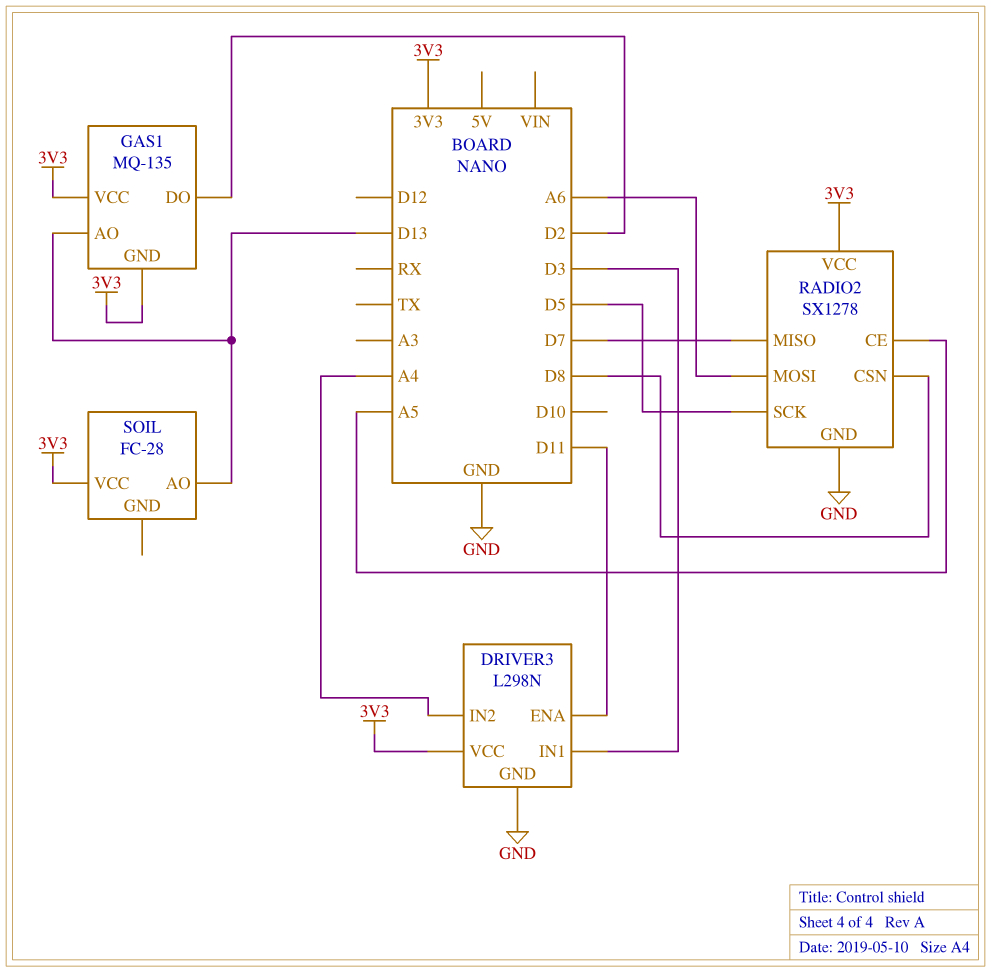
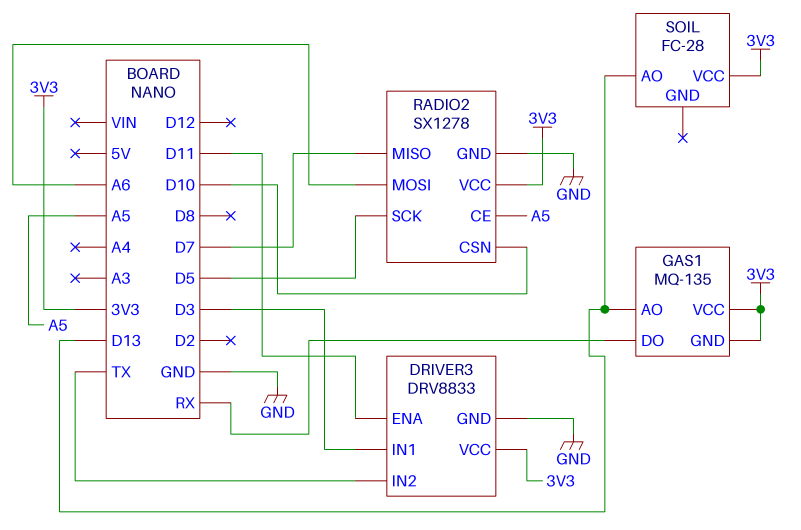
DRIVER3: L298N -> DRV8833
DRIVER3 pin IN2: A4 -> TX
GAS1 pin DO: D2 -> RX
RADIO2 pin CSN: D8 -> D10

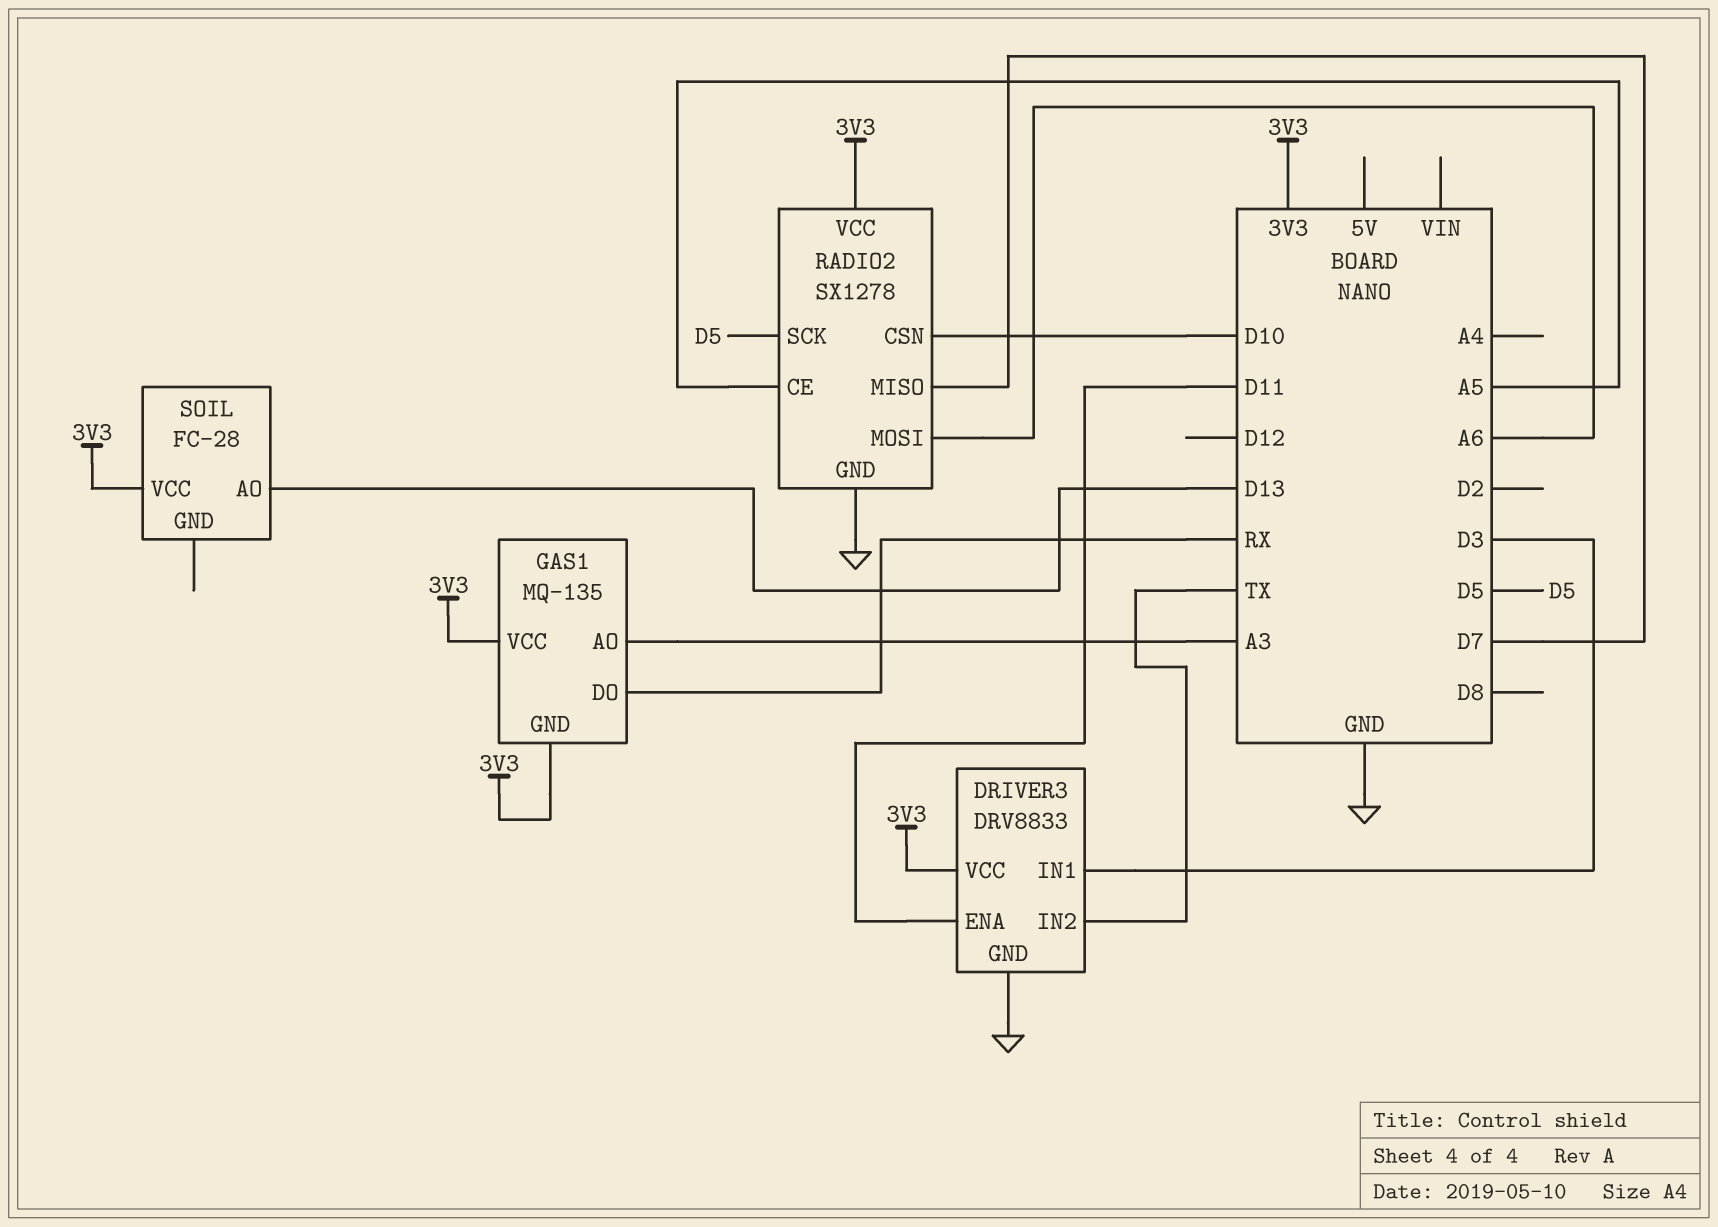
GAS1 pin AO: D13 -> A3

